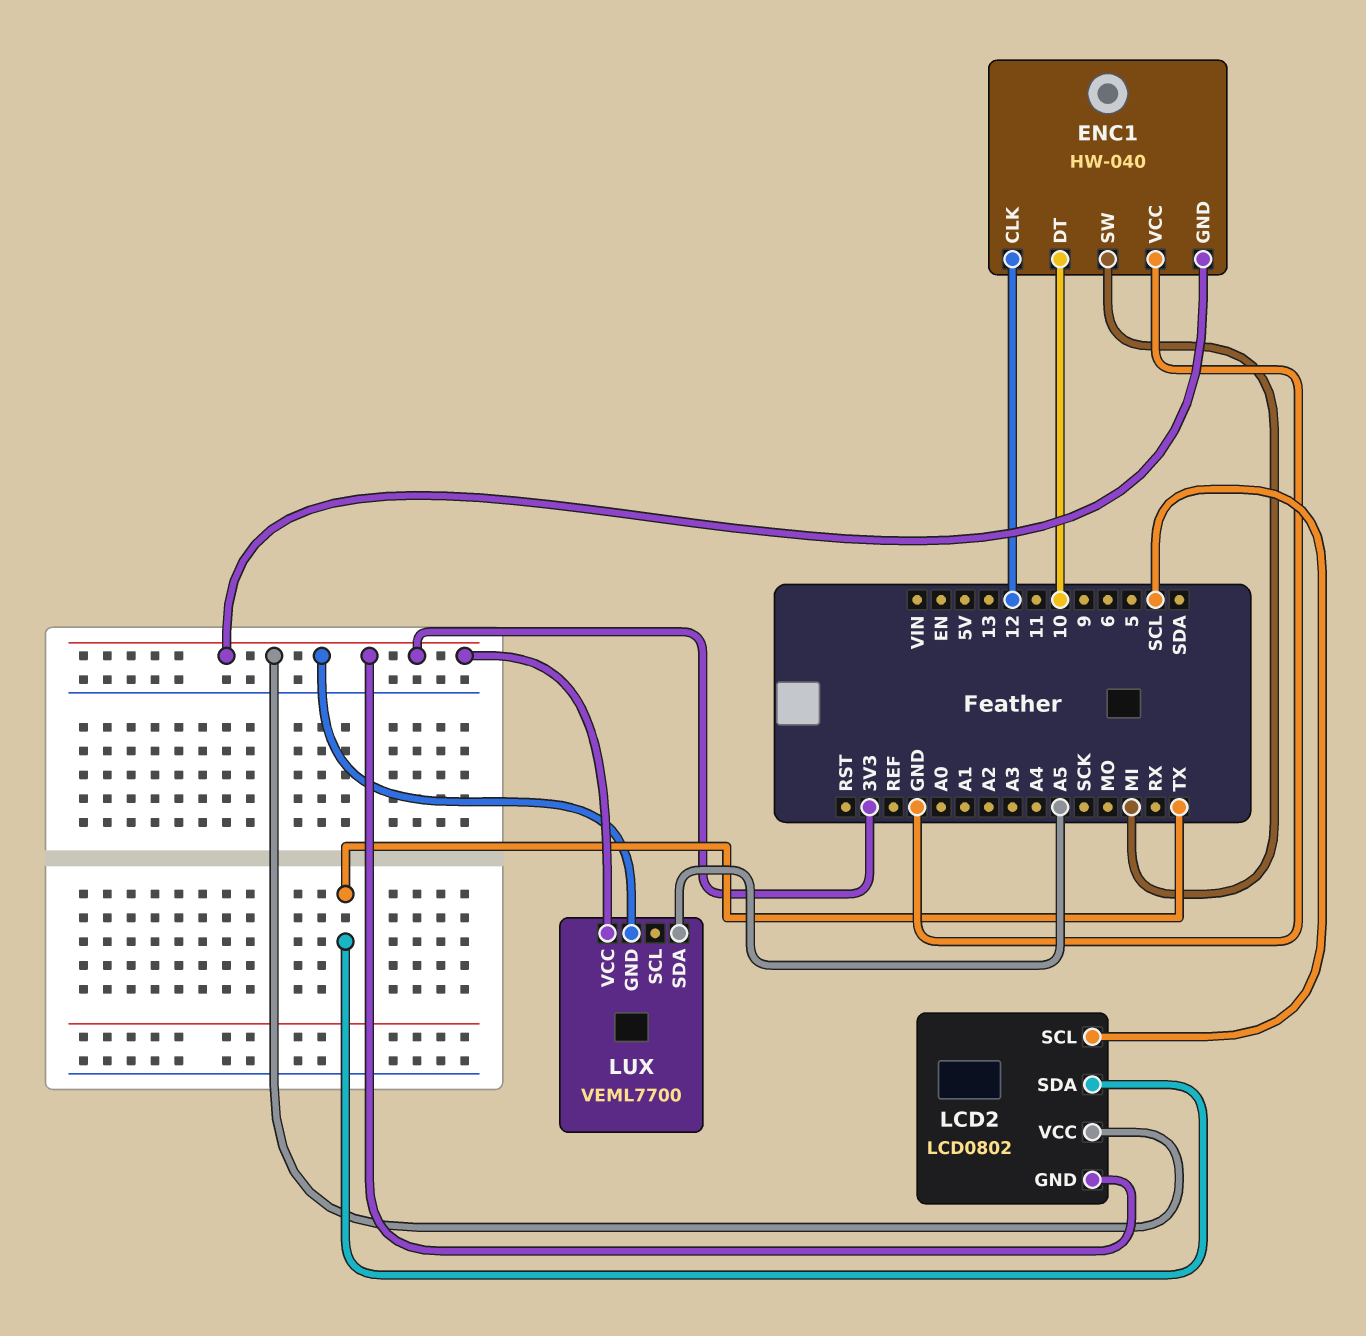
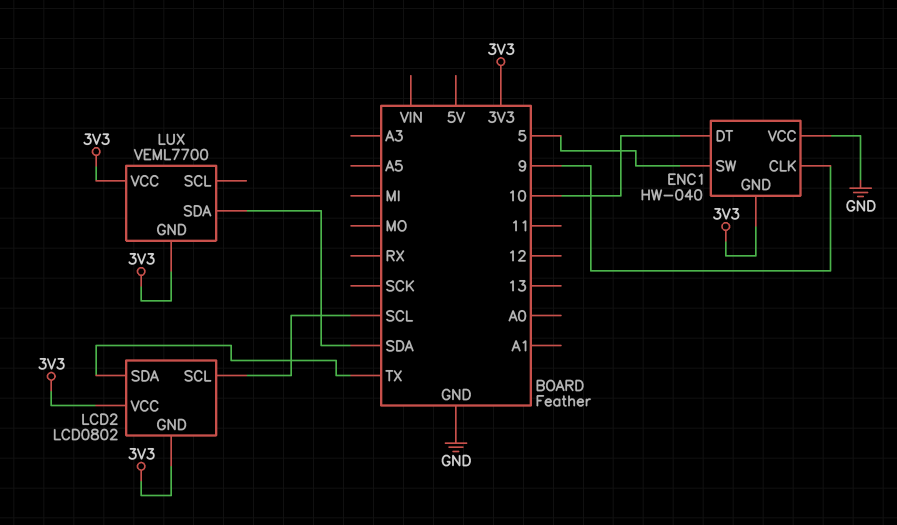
ENC1 pin CLK: 12 -> 9
ENC1 pin SW: MI -> 5
LUX pin SDA: A5 -> SDA

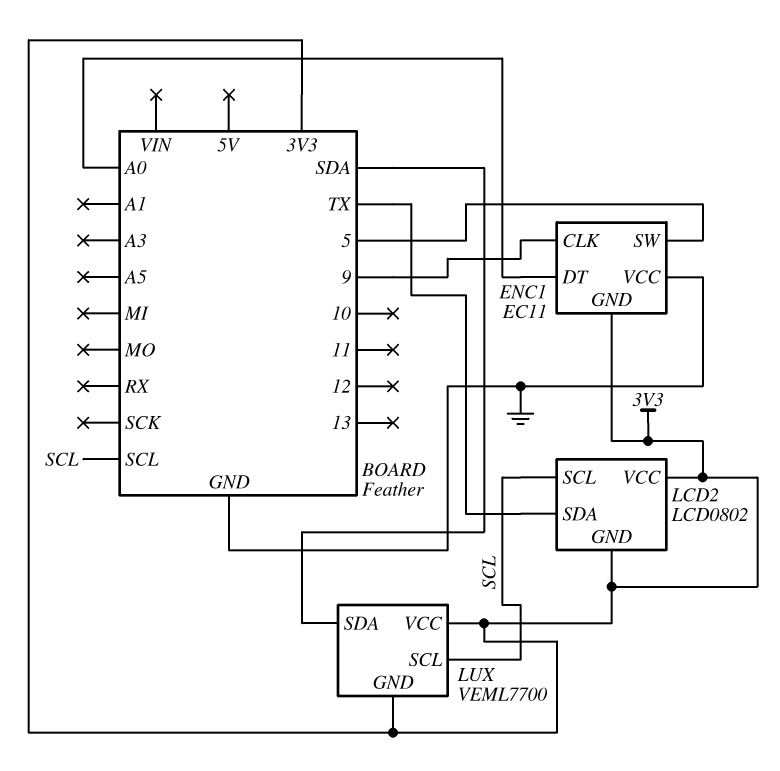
ENC1: HW-040 -> EC11
ENC1 pin DT: 10 -> A0
LUX pin SCL: none -> SCL

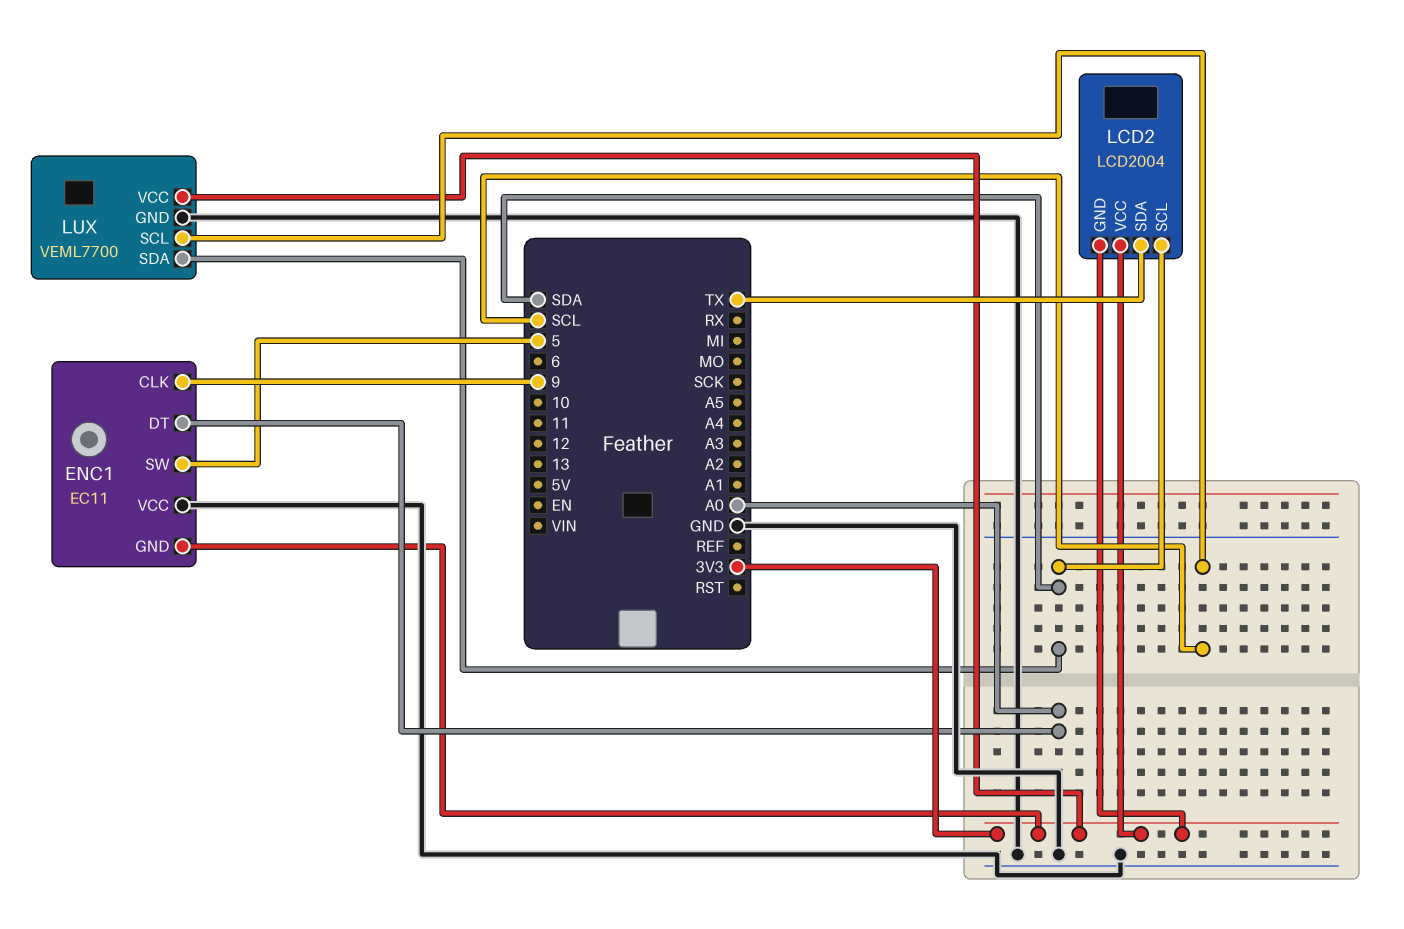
LCD2: LCD0802 -> LCD2004
LCD2 pin SCL: SCL -> SDA
LUX pin GND: 3V3 -> GND

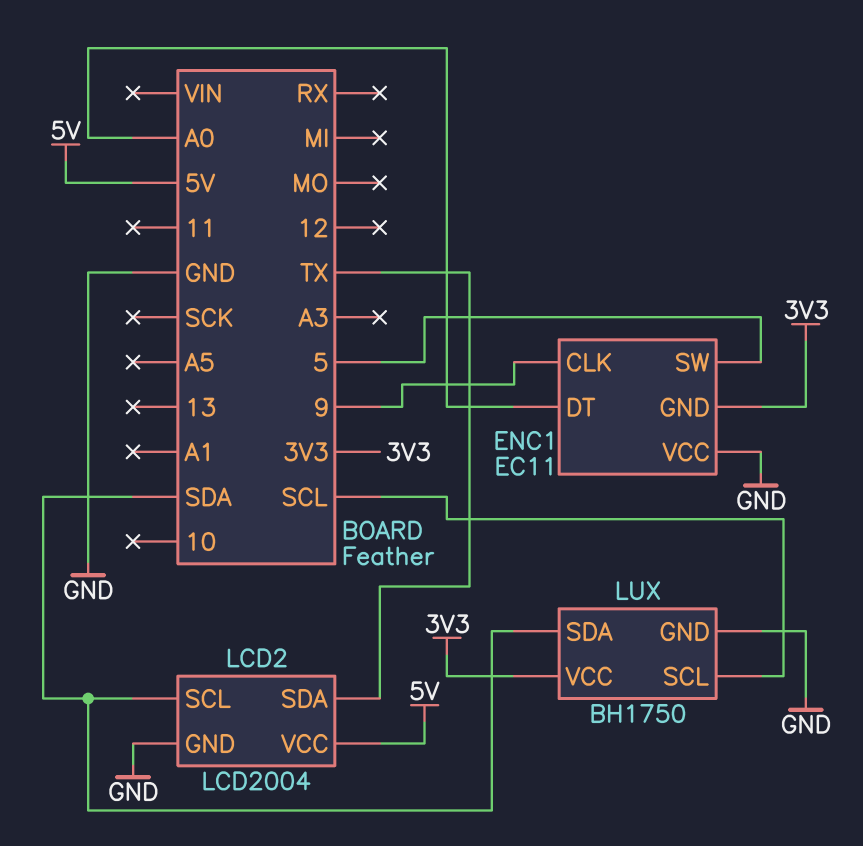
LCD2 pin GND: 3V3 -> GND
LCD2 pin VCC: 3V3 -> 5V
LUX: VEML7700 -> BH1750

